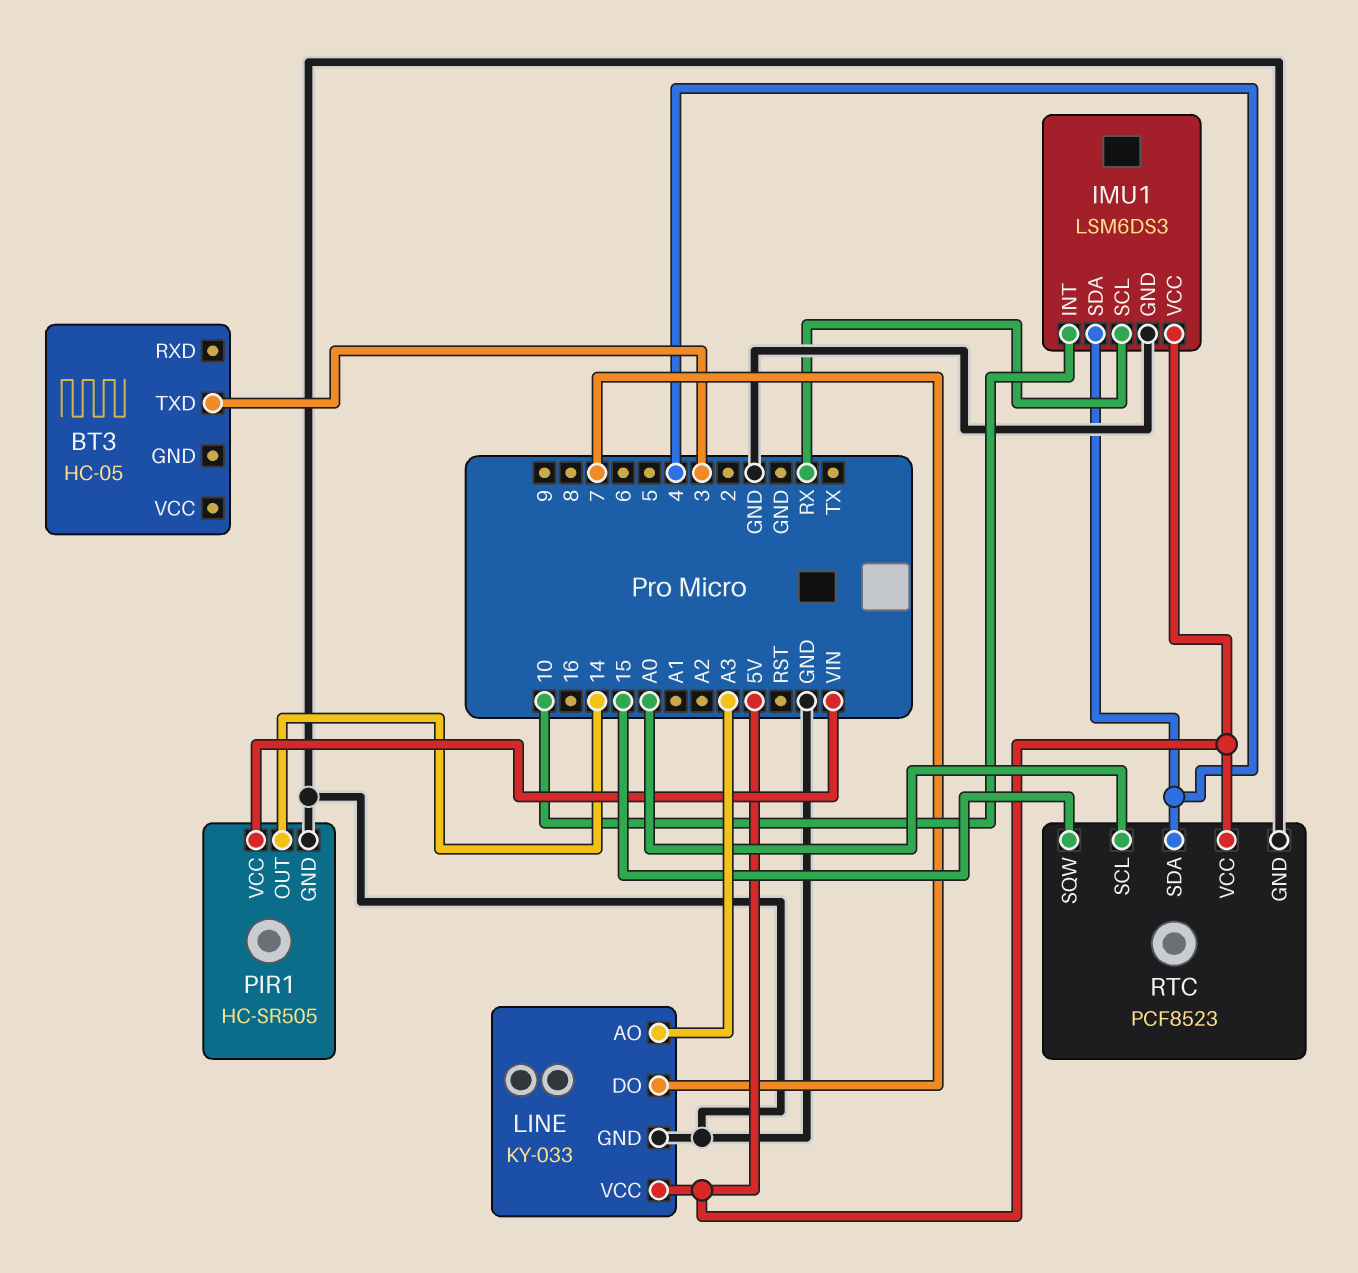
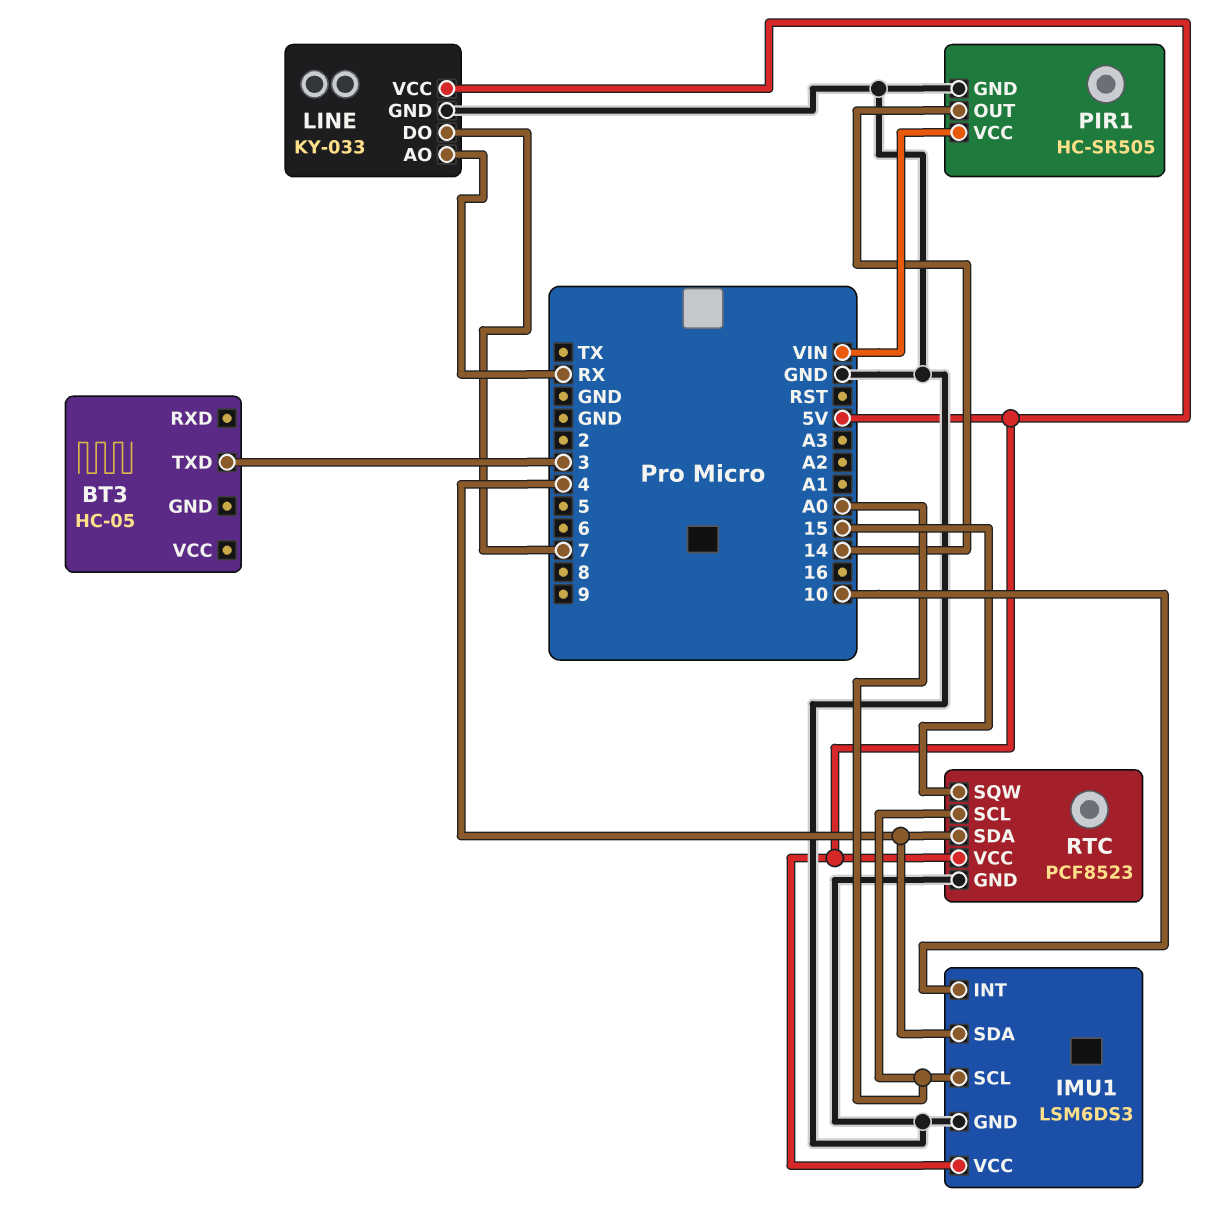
IMU1 pin SCL: RX -> A0
LINE pin AO: A3 -> RX

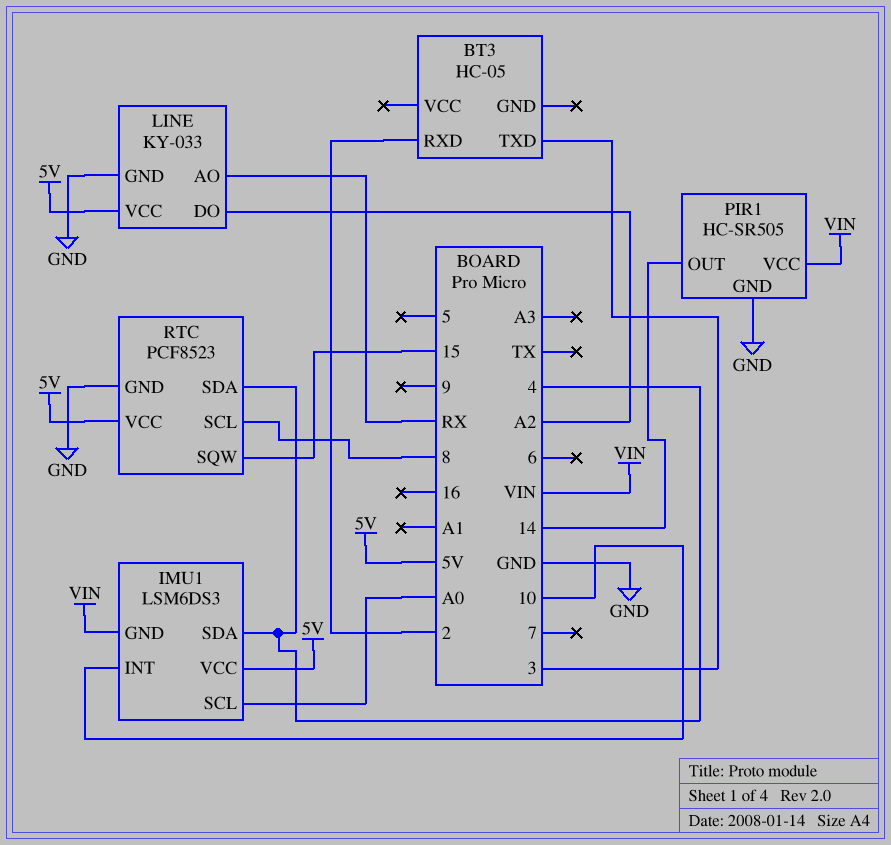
BT3 pin RXD: none -> 2
IMU1 pin GND: GND -> VIN
LINE pin DO: 7 -> A2
RTC pin SCL: A0 -> 8

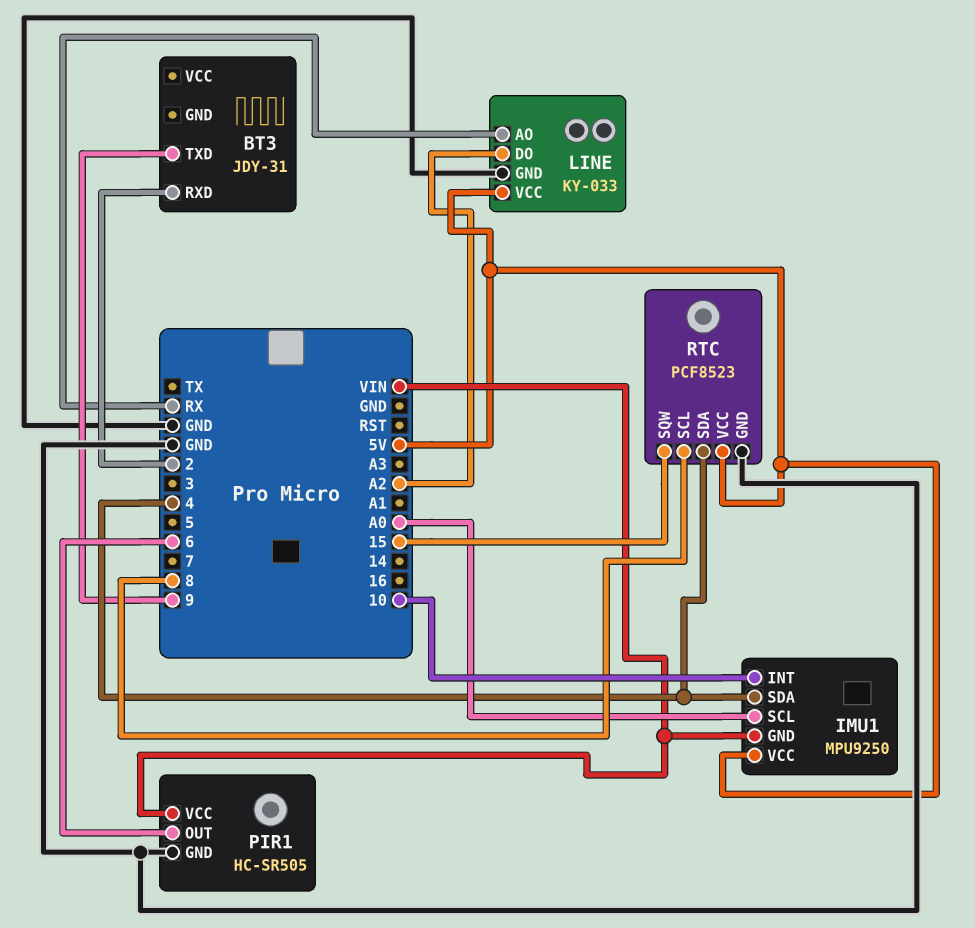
BT3: HC-05 -> JDY-31
BT3 pin TXD: 3 -> 9
IMU1: LSM6DS3 -> MPU9250
PIR1 pin OUT: 14 -> 6

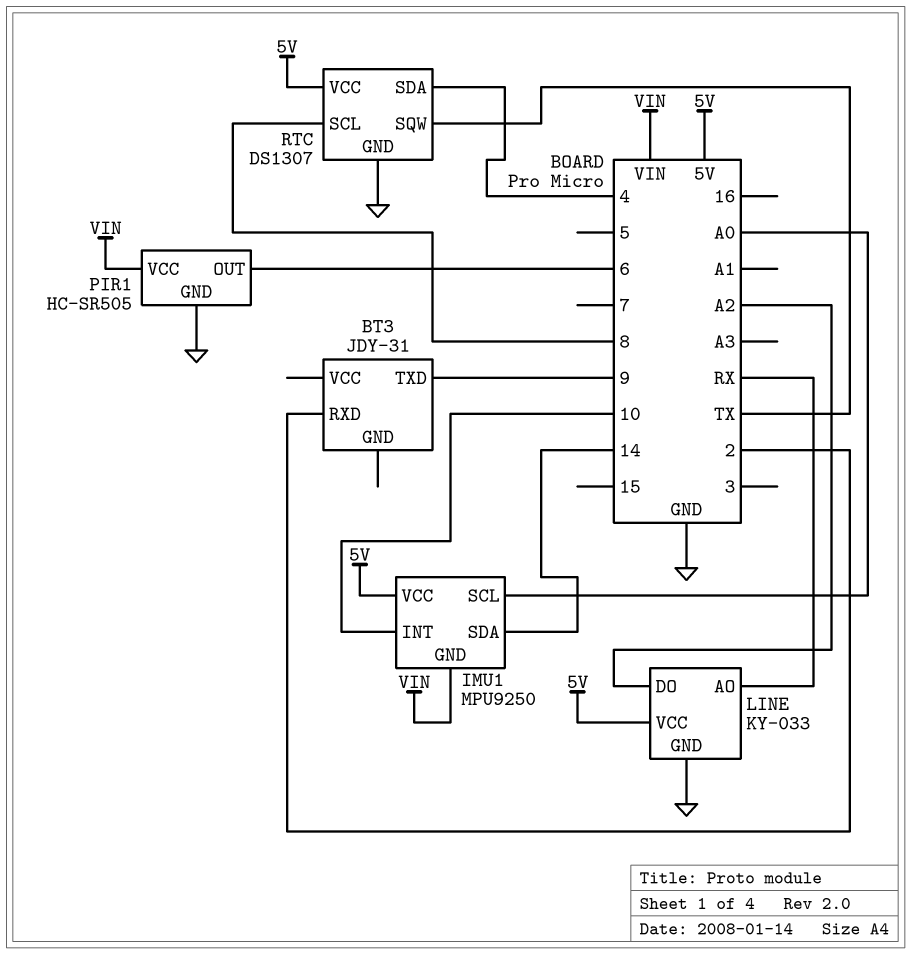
IMU1 pin SDA: 4 -> 14
RTC: PCF8523 -> DS1307
RTC pin SQW: 15 -> TX

